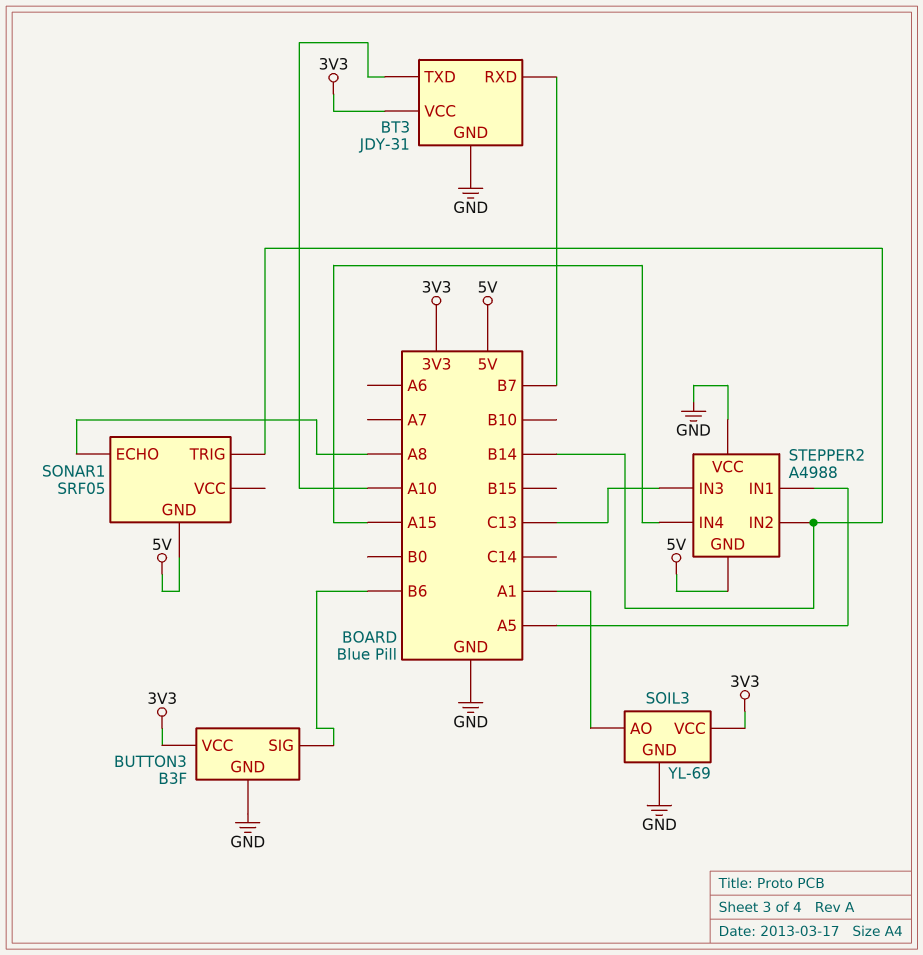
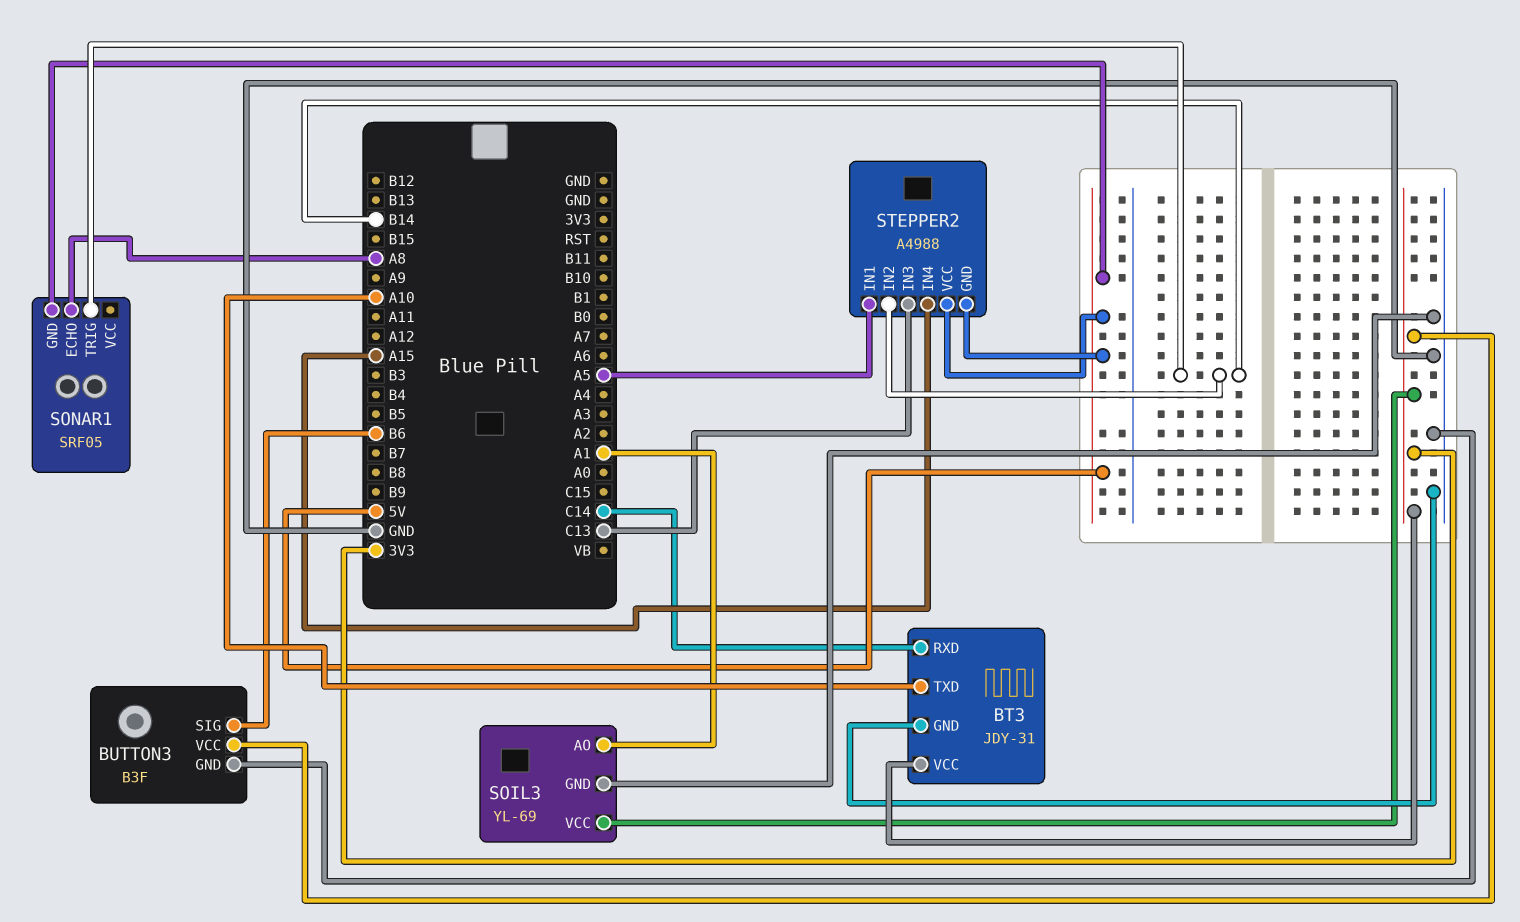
BT3 pin RXD: B7 -> C14
STEPPER2 pin VCC: GND -> 5V

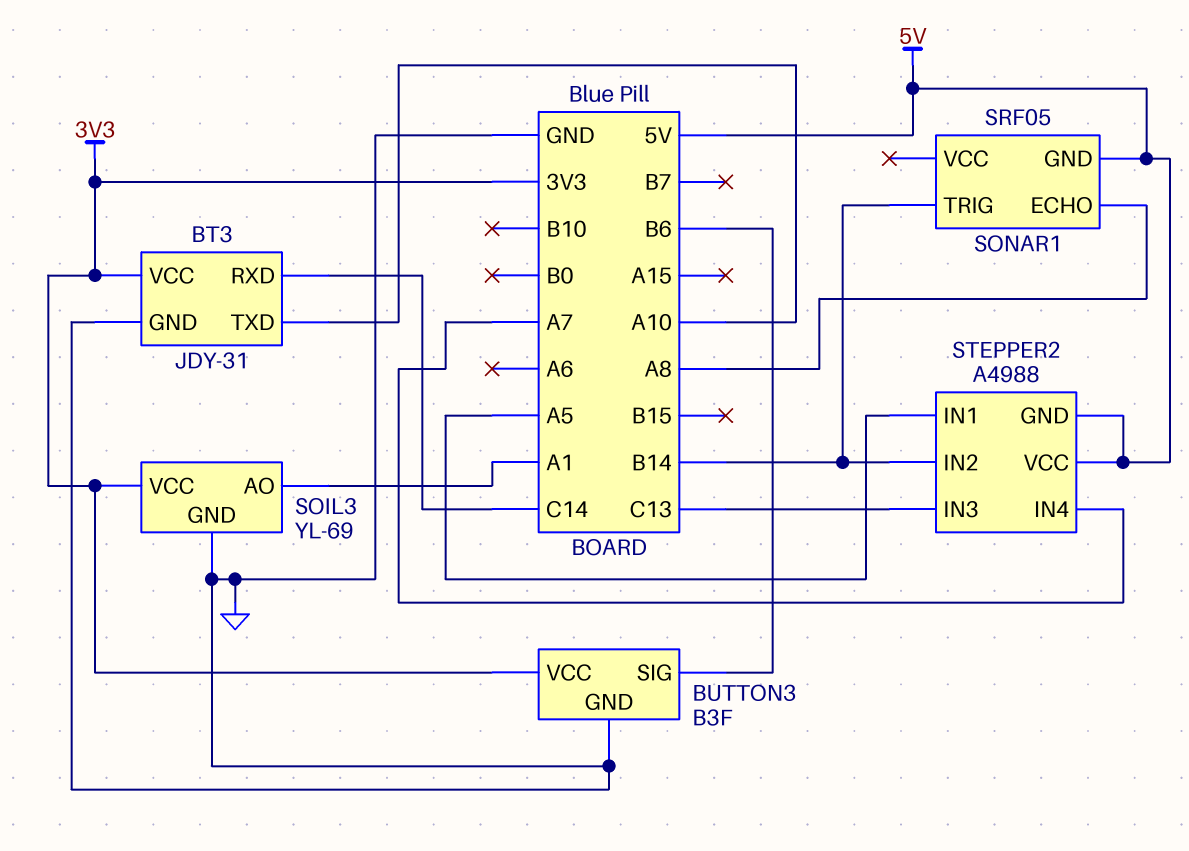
STEPPER2 pin IN4: A15 -> A7

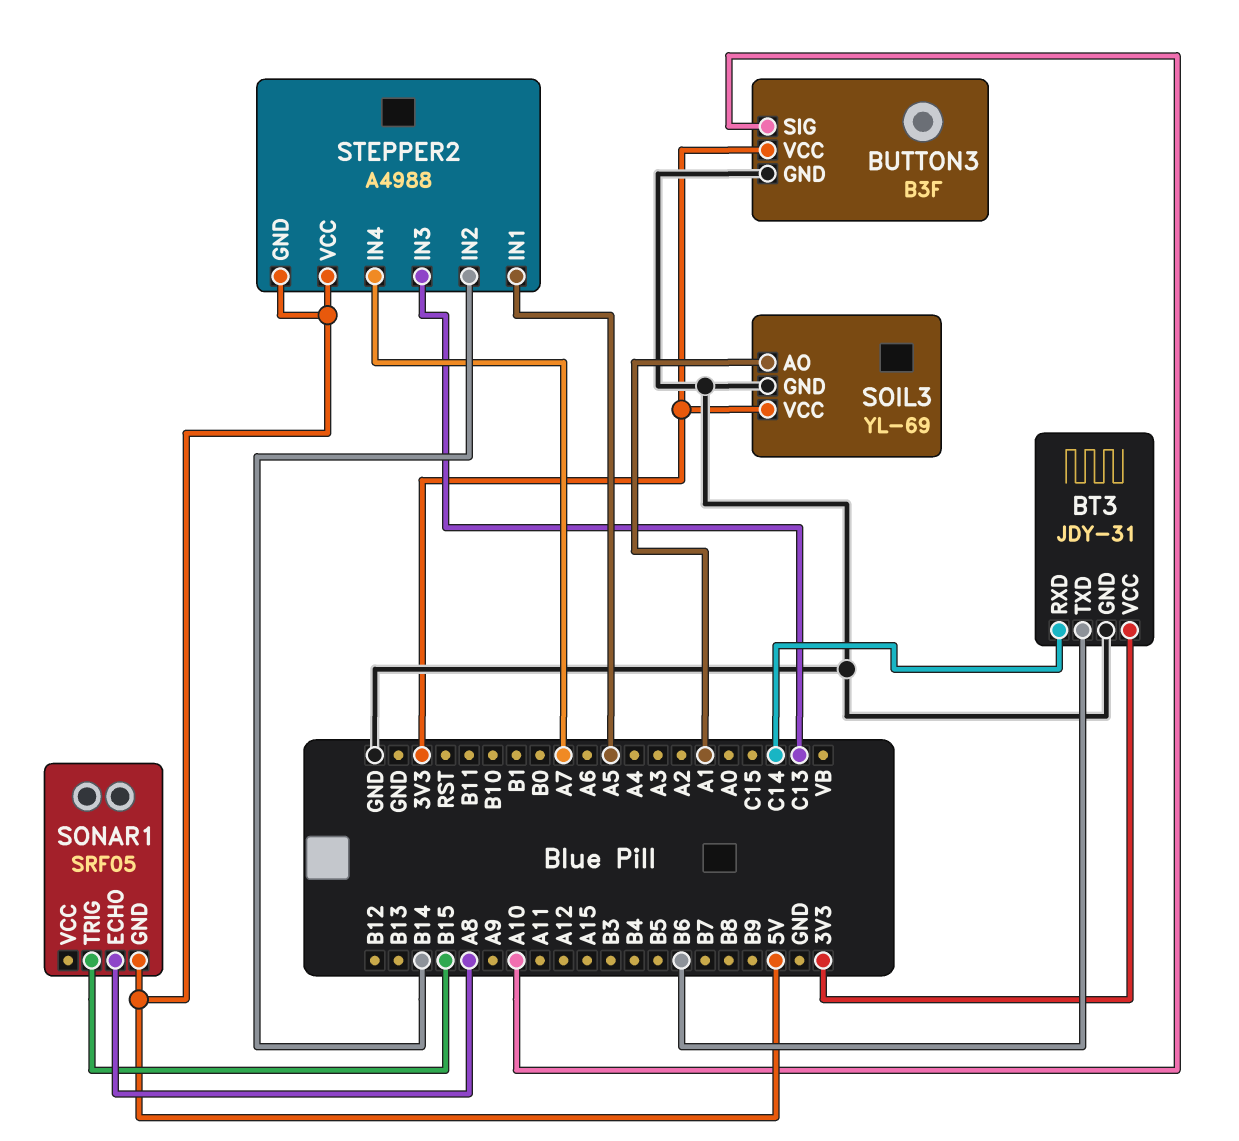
BT3 pin TXD: A10 -> B6
BUTTON3 pin SIG: B6 -> A10
SONAR1 pin TRIG: B14 -> B15

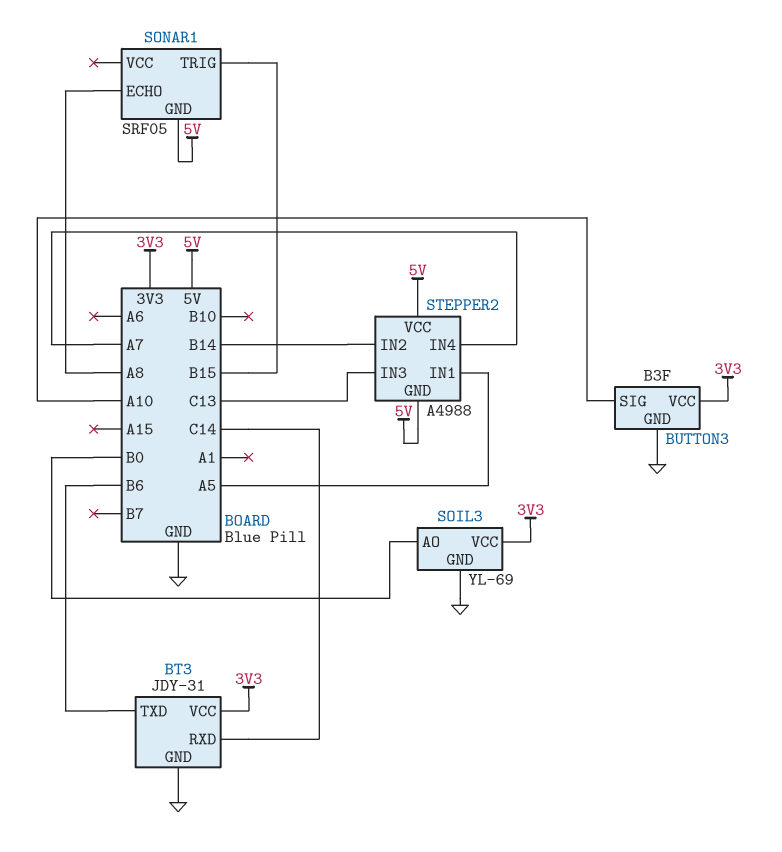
SOIL3 pin AO: A1 -> B0

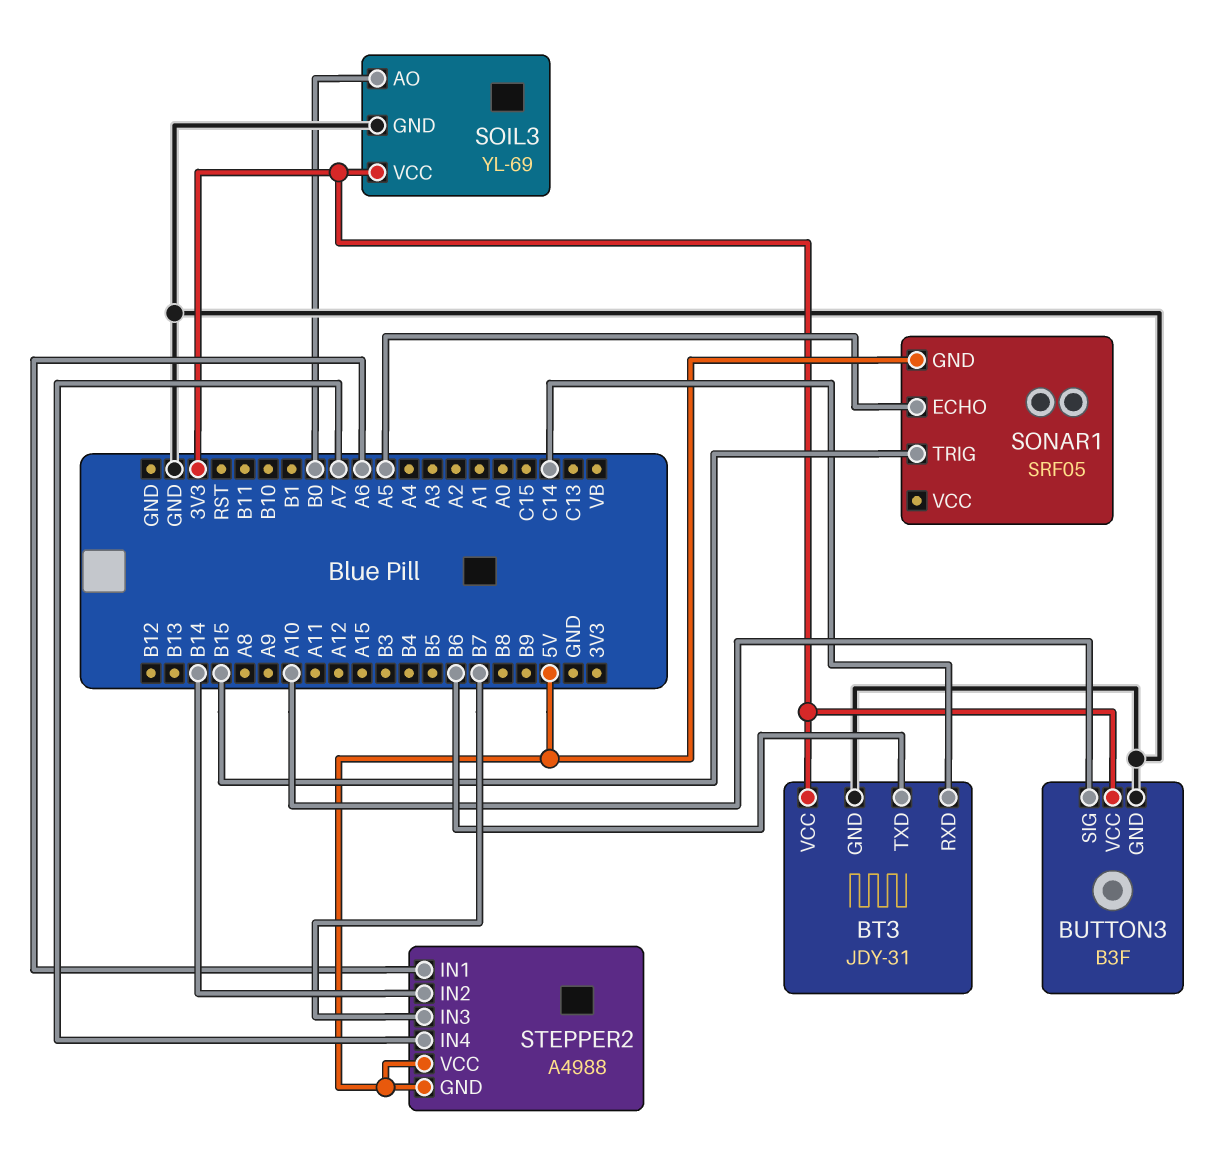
SONAR1 pin ECHO: A8 -> A5
STEPPER2 pin IN1: A5 -> A6
STEPPER2 pin IN3: C13 -> B7

